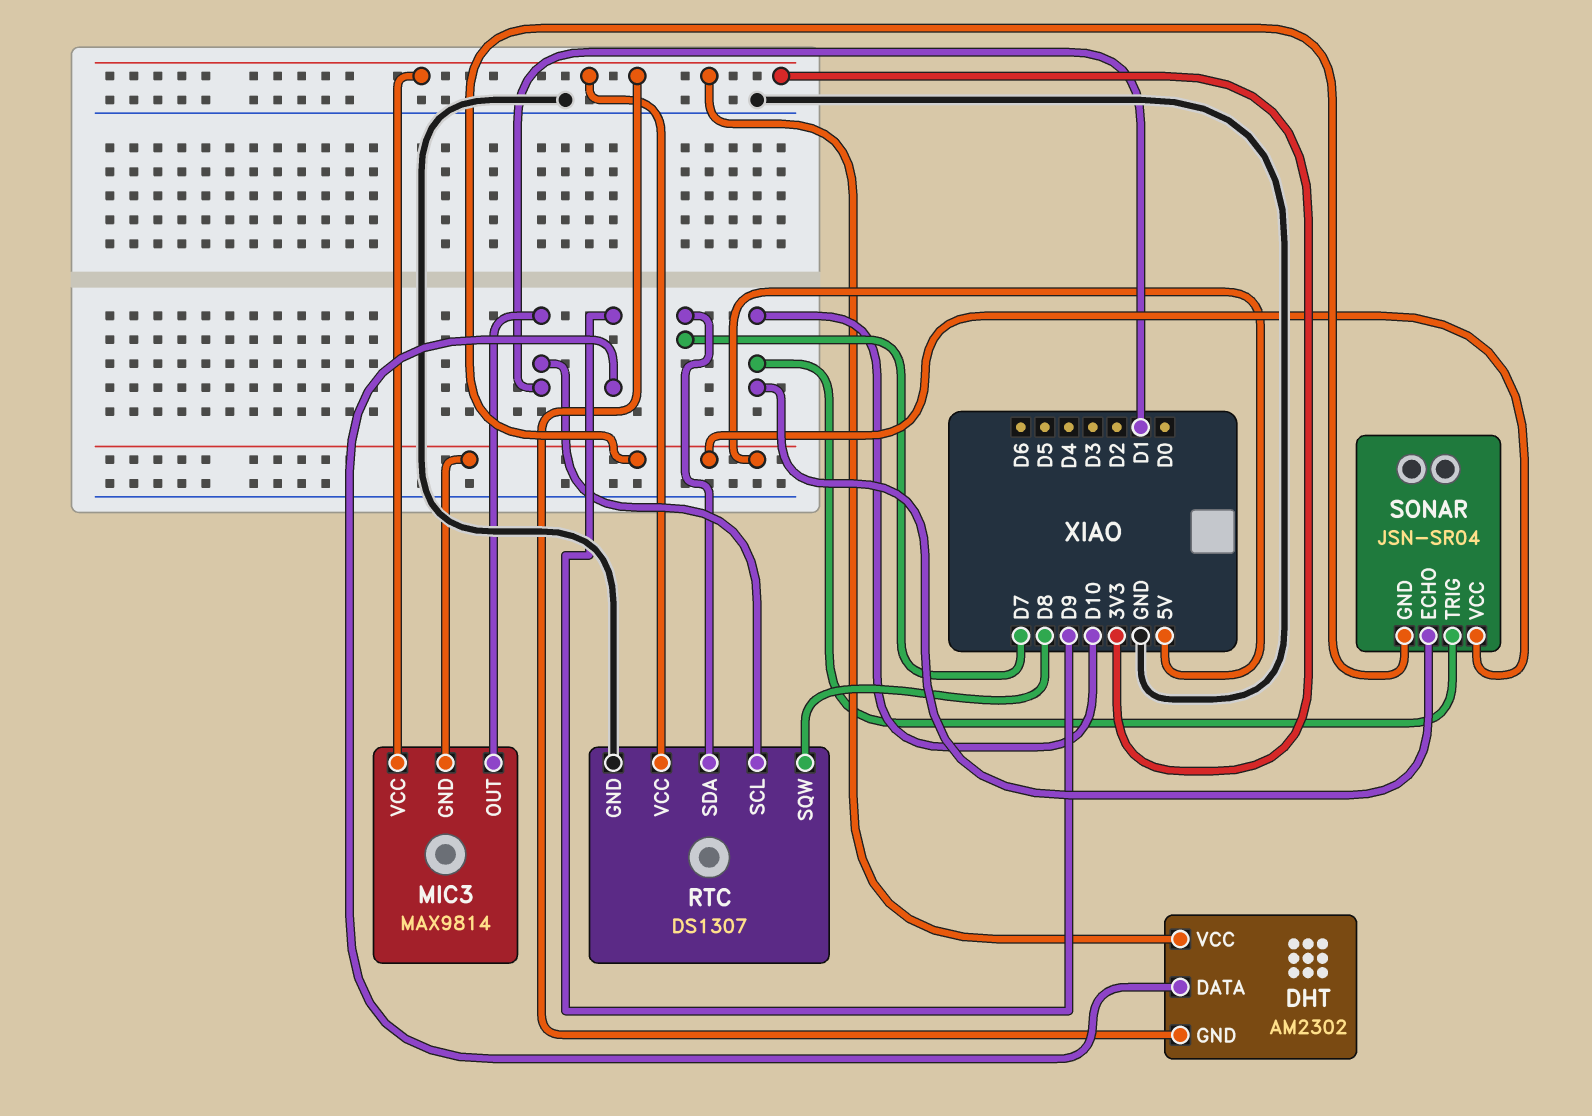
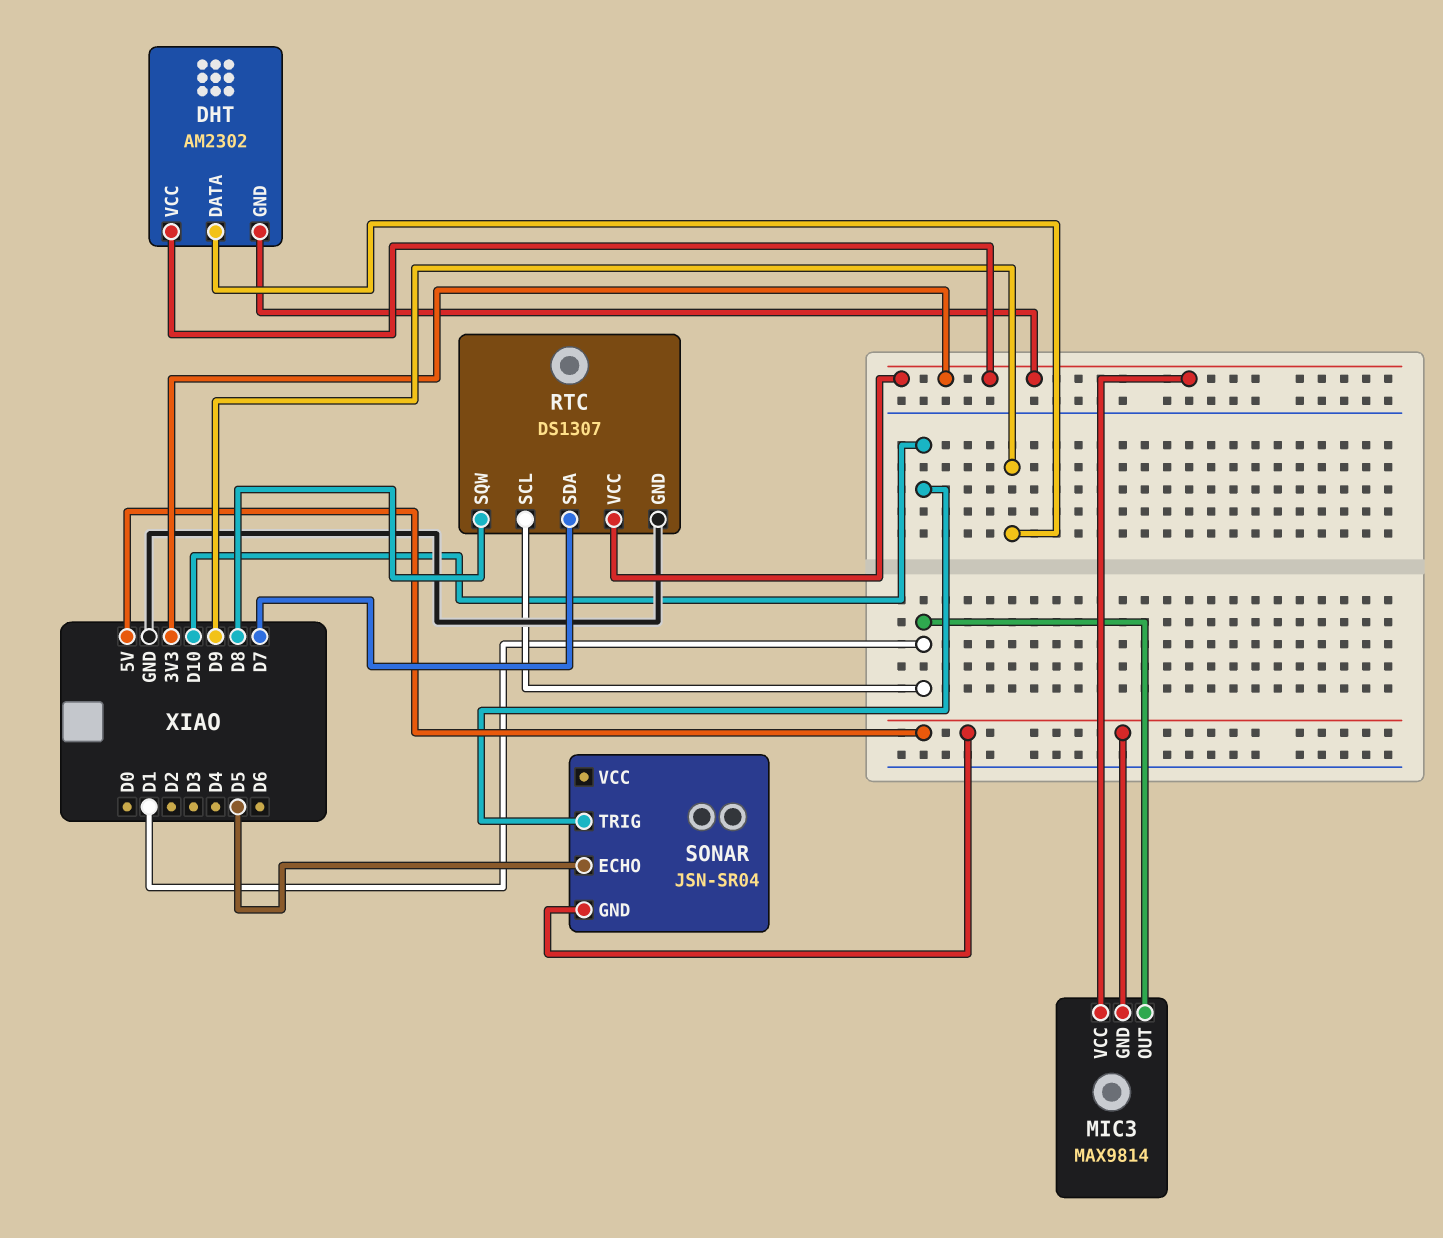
SONAR pin ECHO: D10 -> D5
SONAR pin VCC: 5V -> none

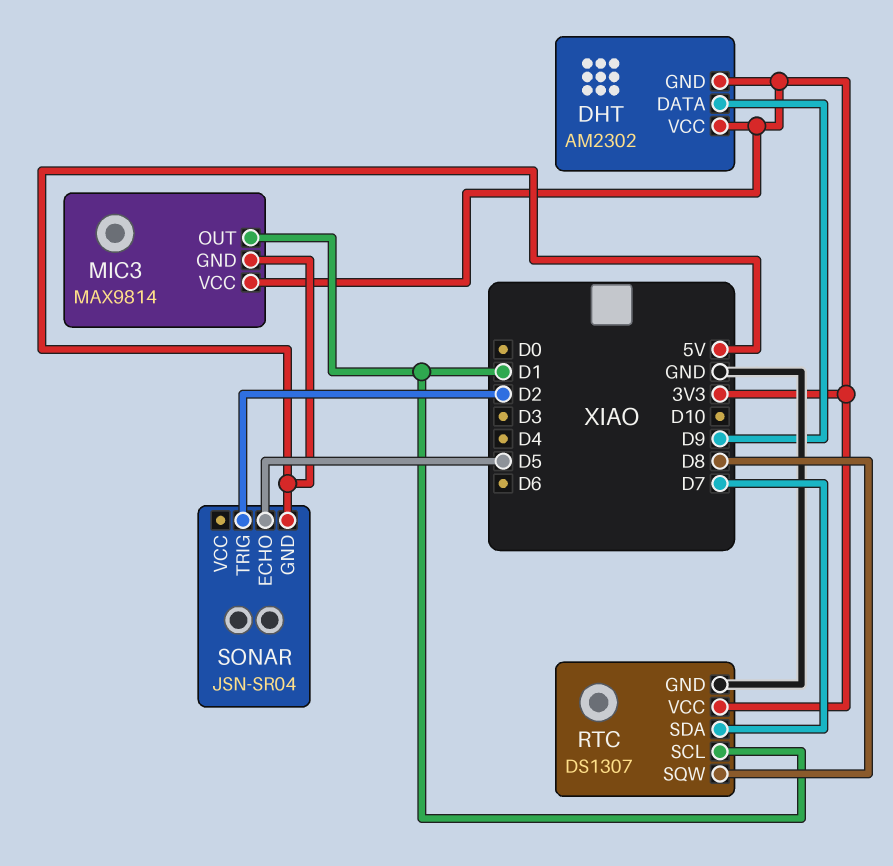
SONAR pin TRIG: D10 -> D2

